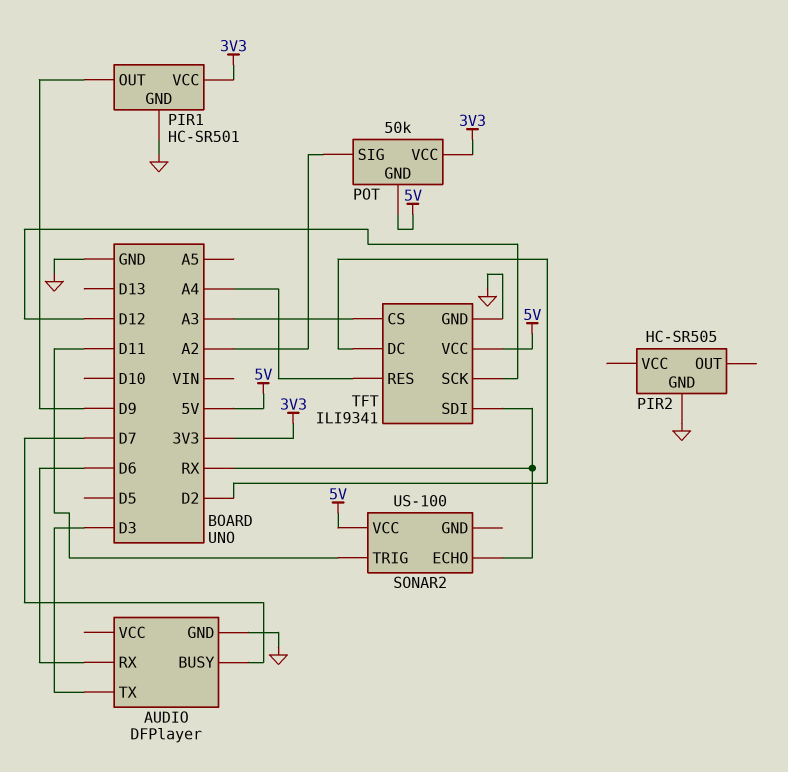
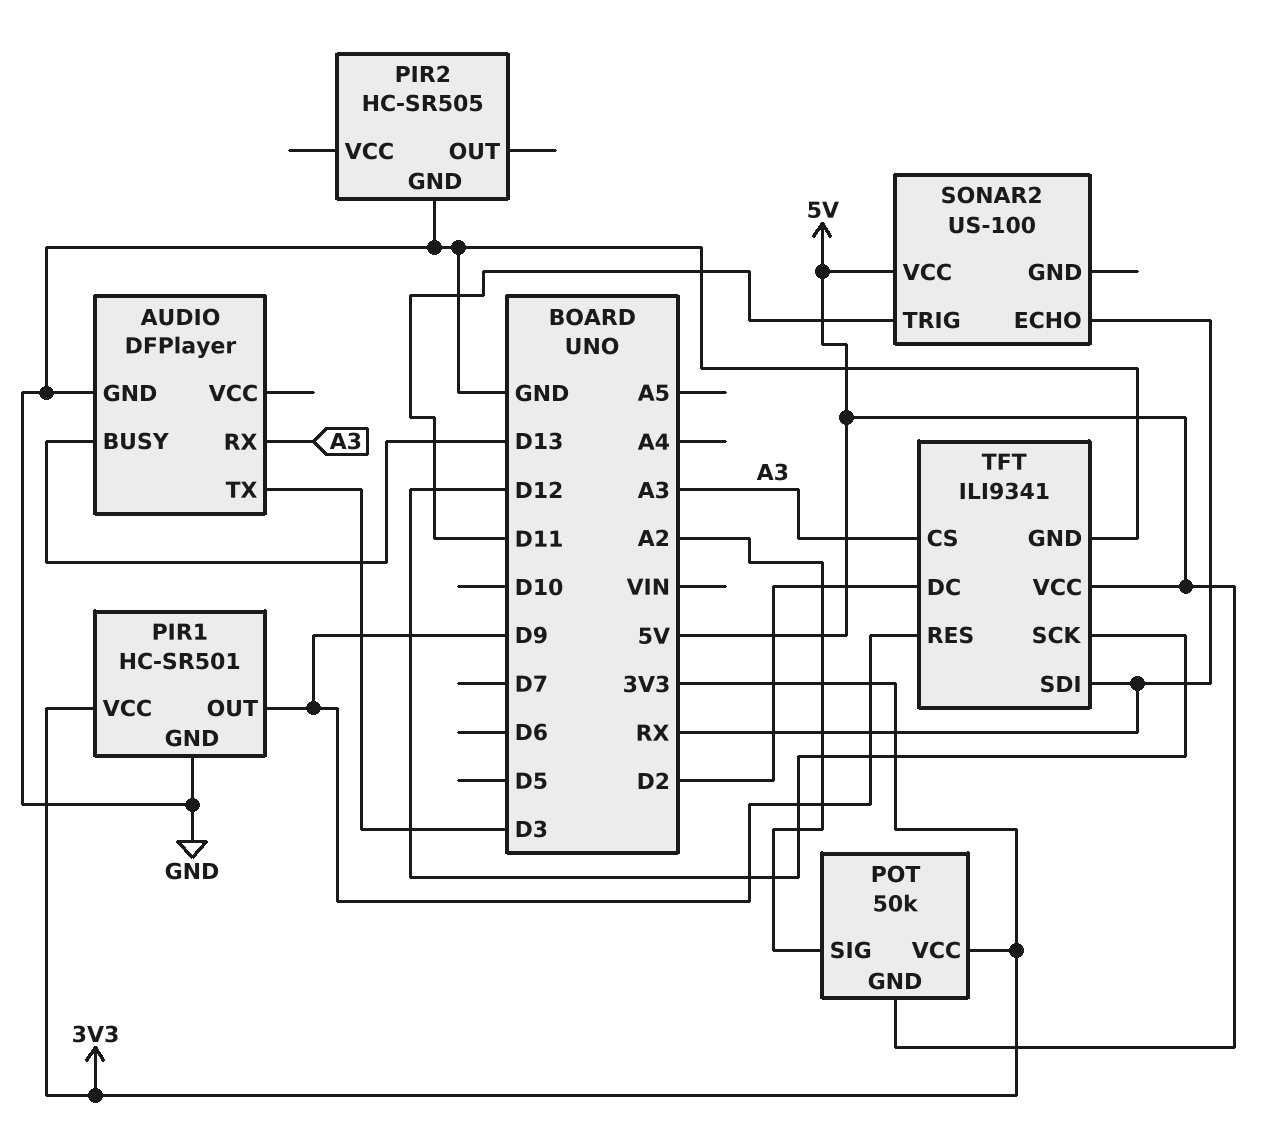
AUDIO pin BUSY: D7 -> D13
AUDIO pin RX: D6 -> A3
TFT pin RES: A4 -> D9

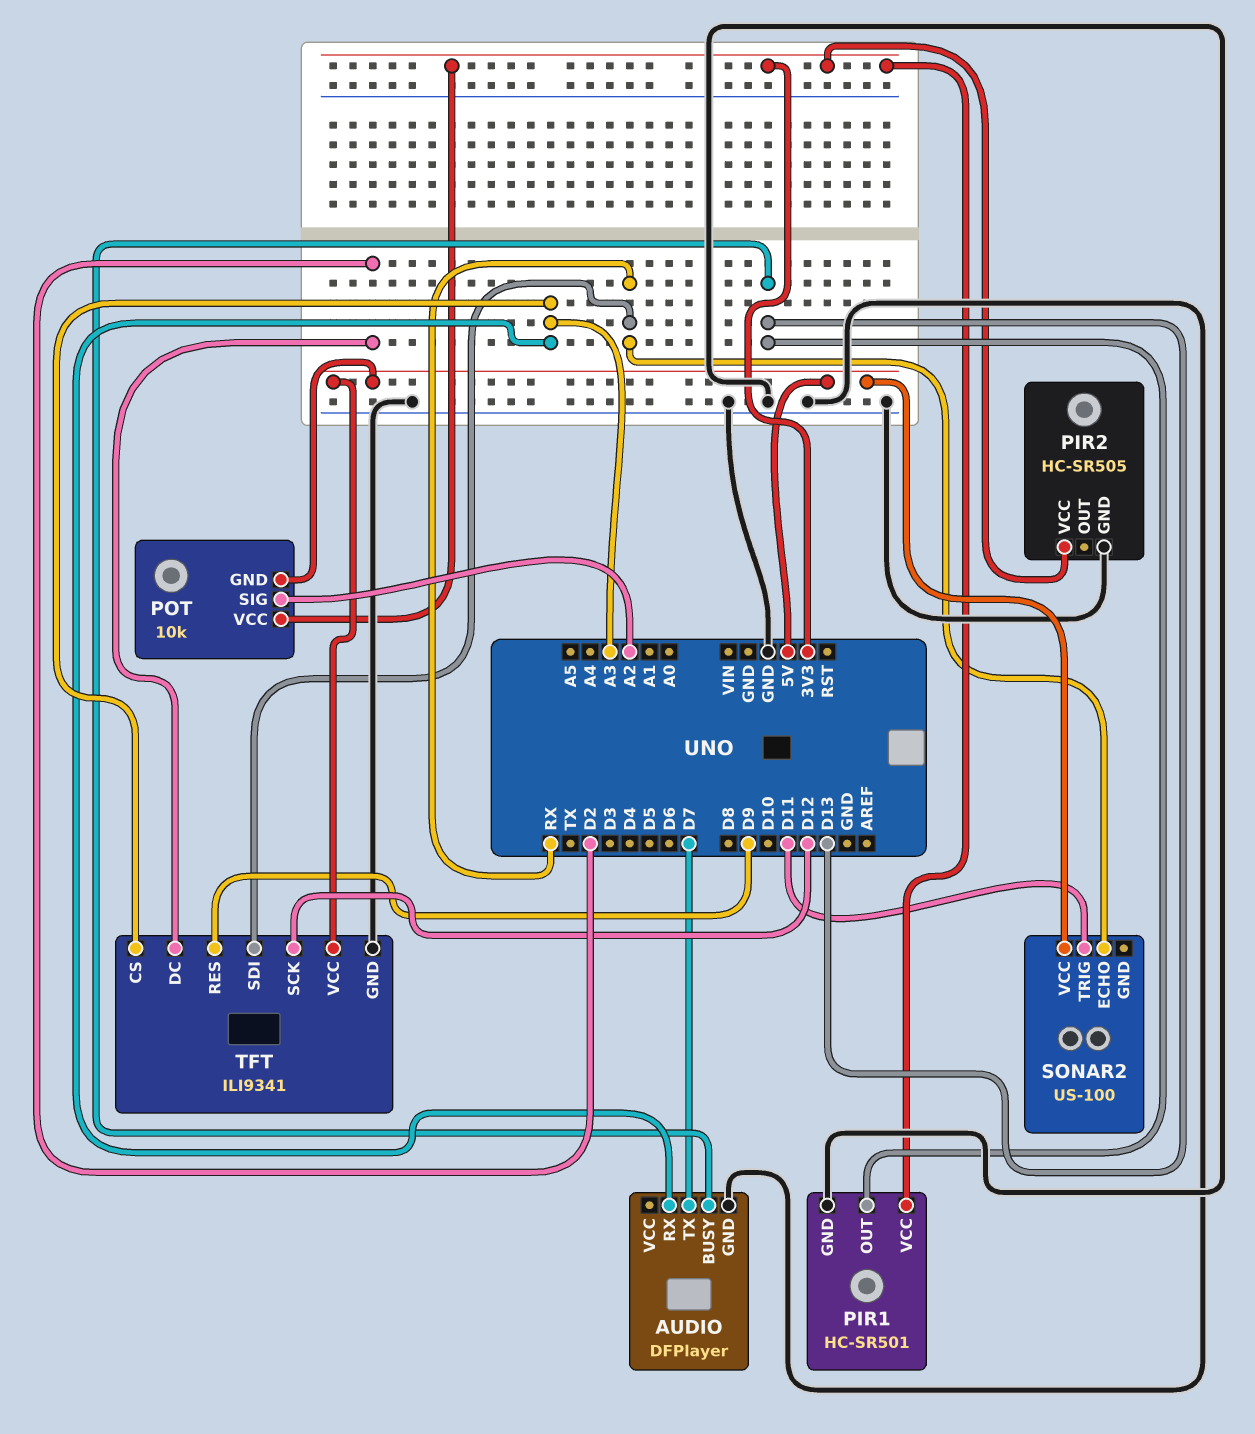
AUDIO pin TX: D3 -> D7
PIR1 pin OUT: D9 -> D13
PIR2 pin VCC: none -> 3V3
POT: 50k -> 10k

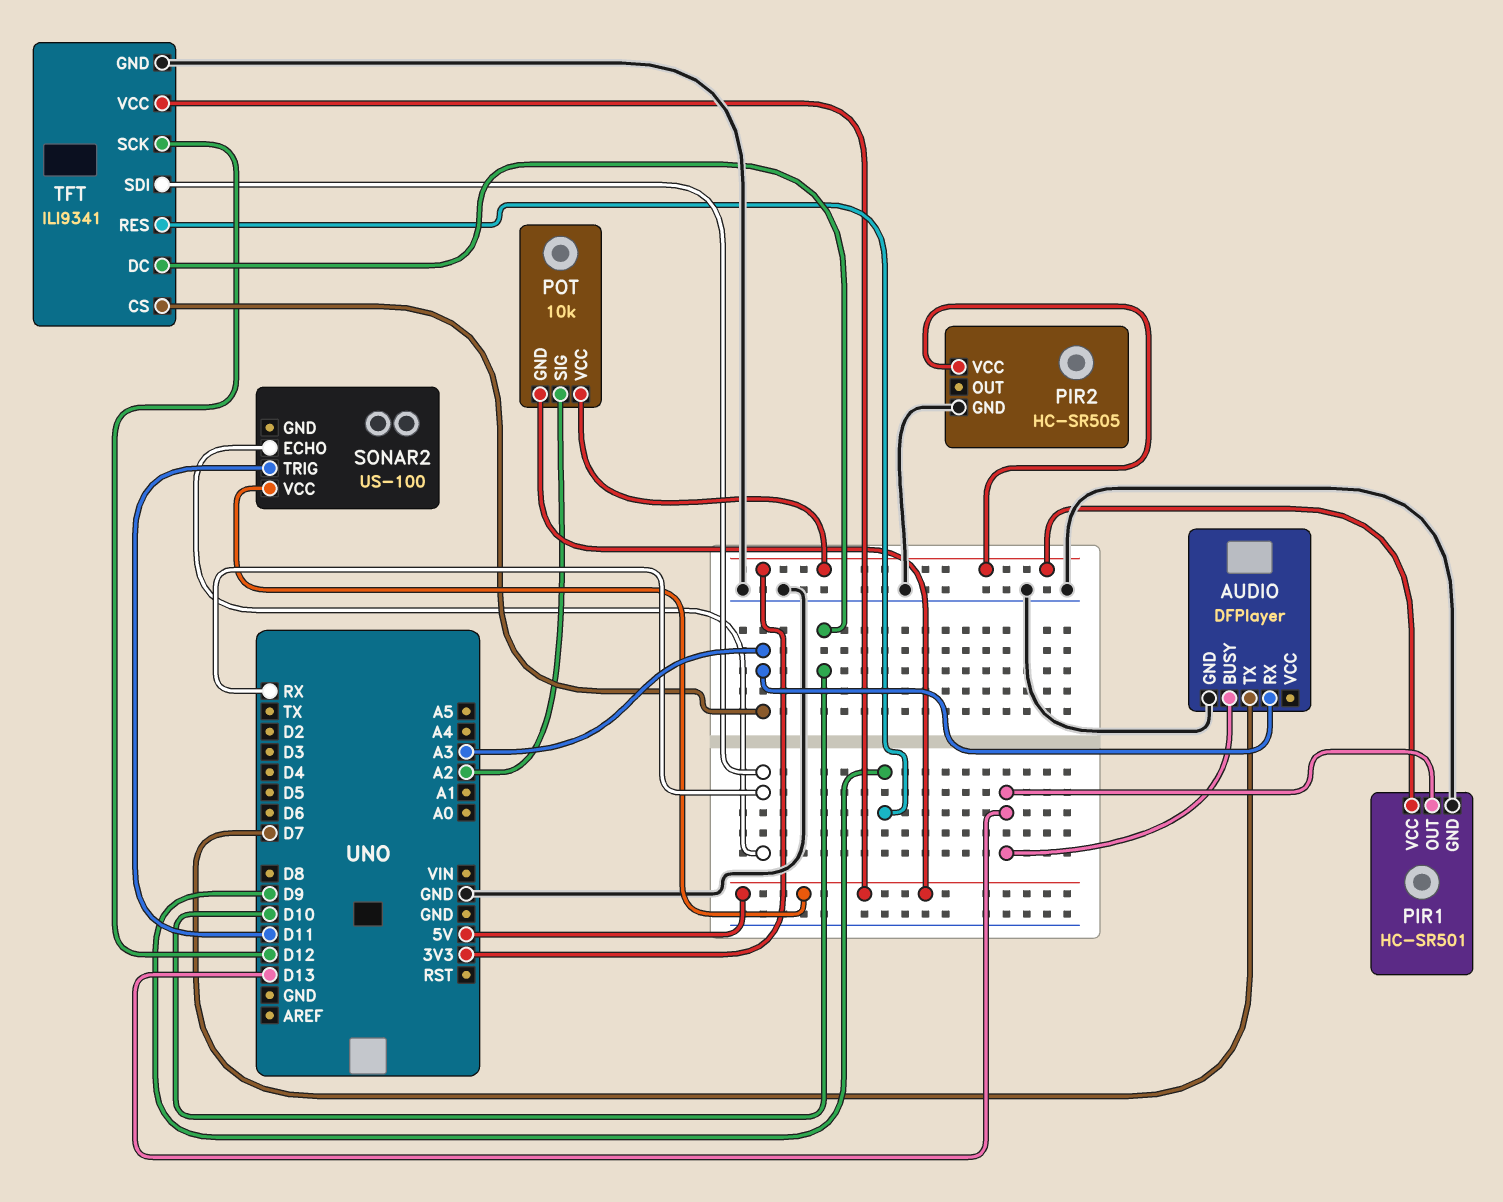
TFT pin DC: D2 -> D10

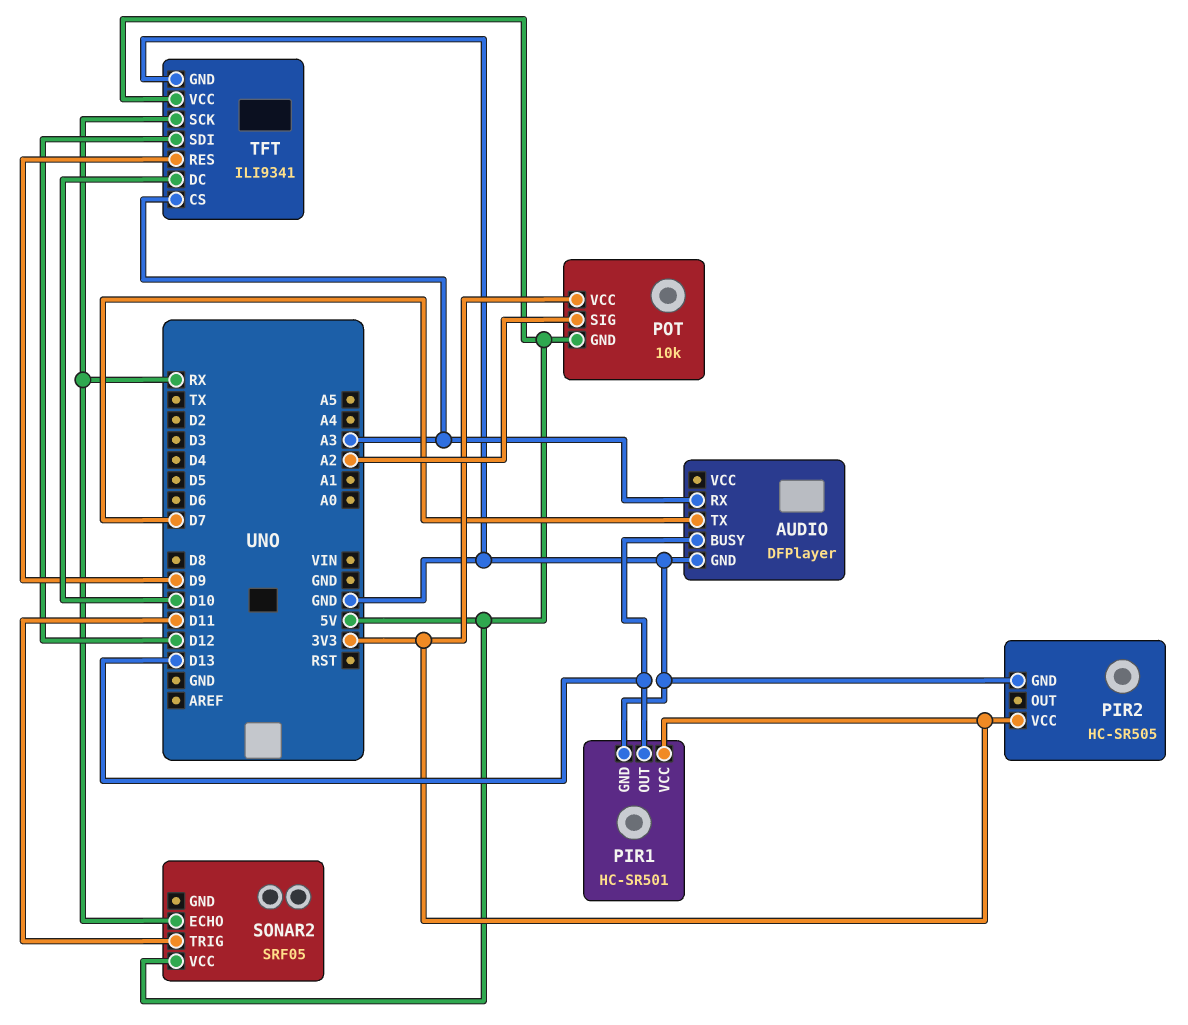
SONAR2: US-100 -> SRF05
TFT pin SCK: D12 -> RX
TFT pin SDI: RX -> D12

